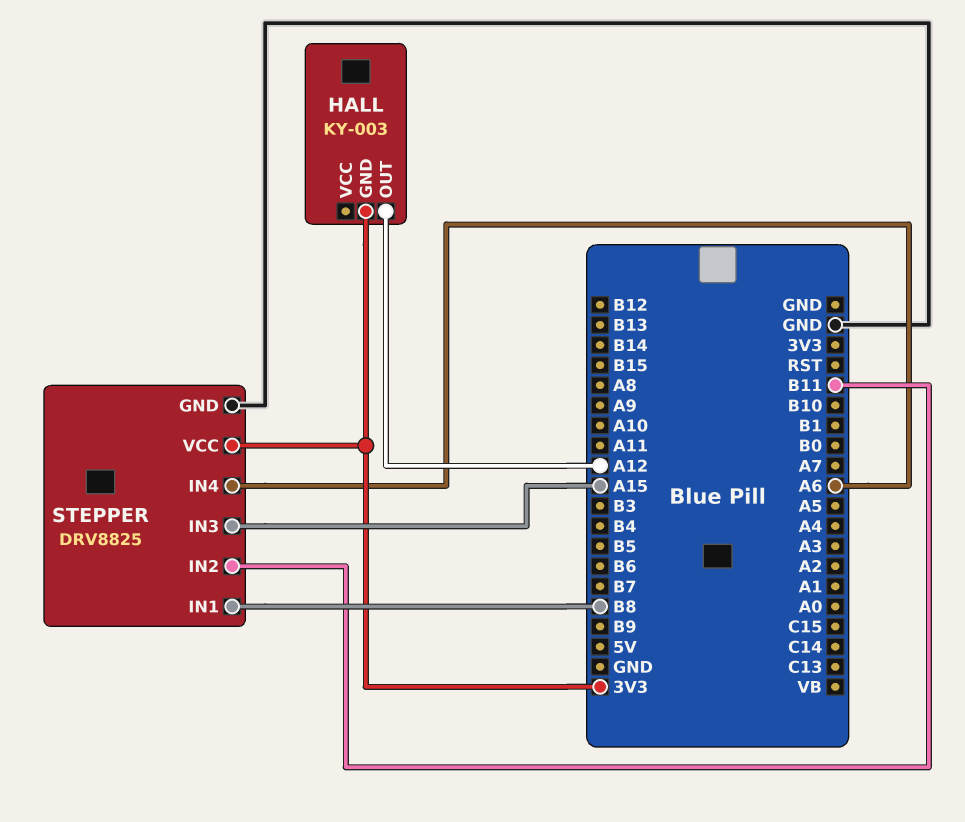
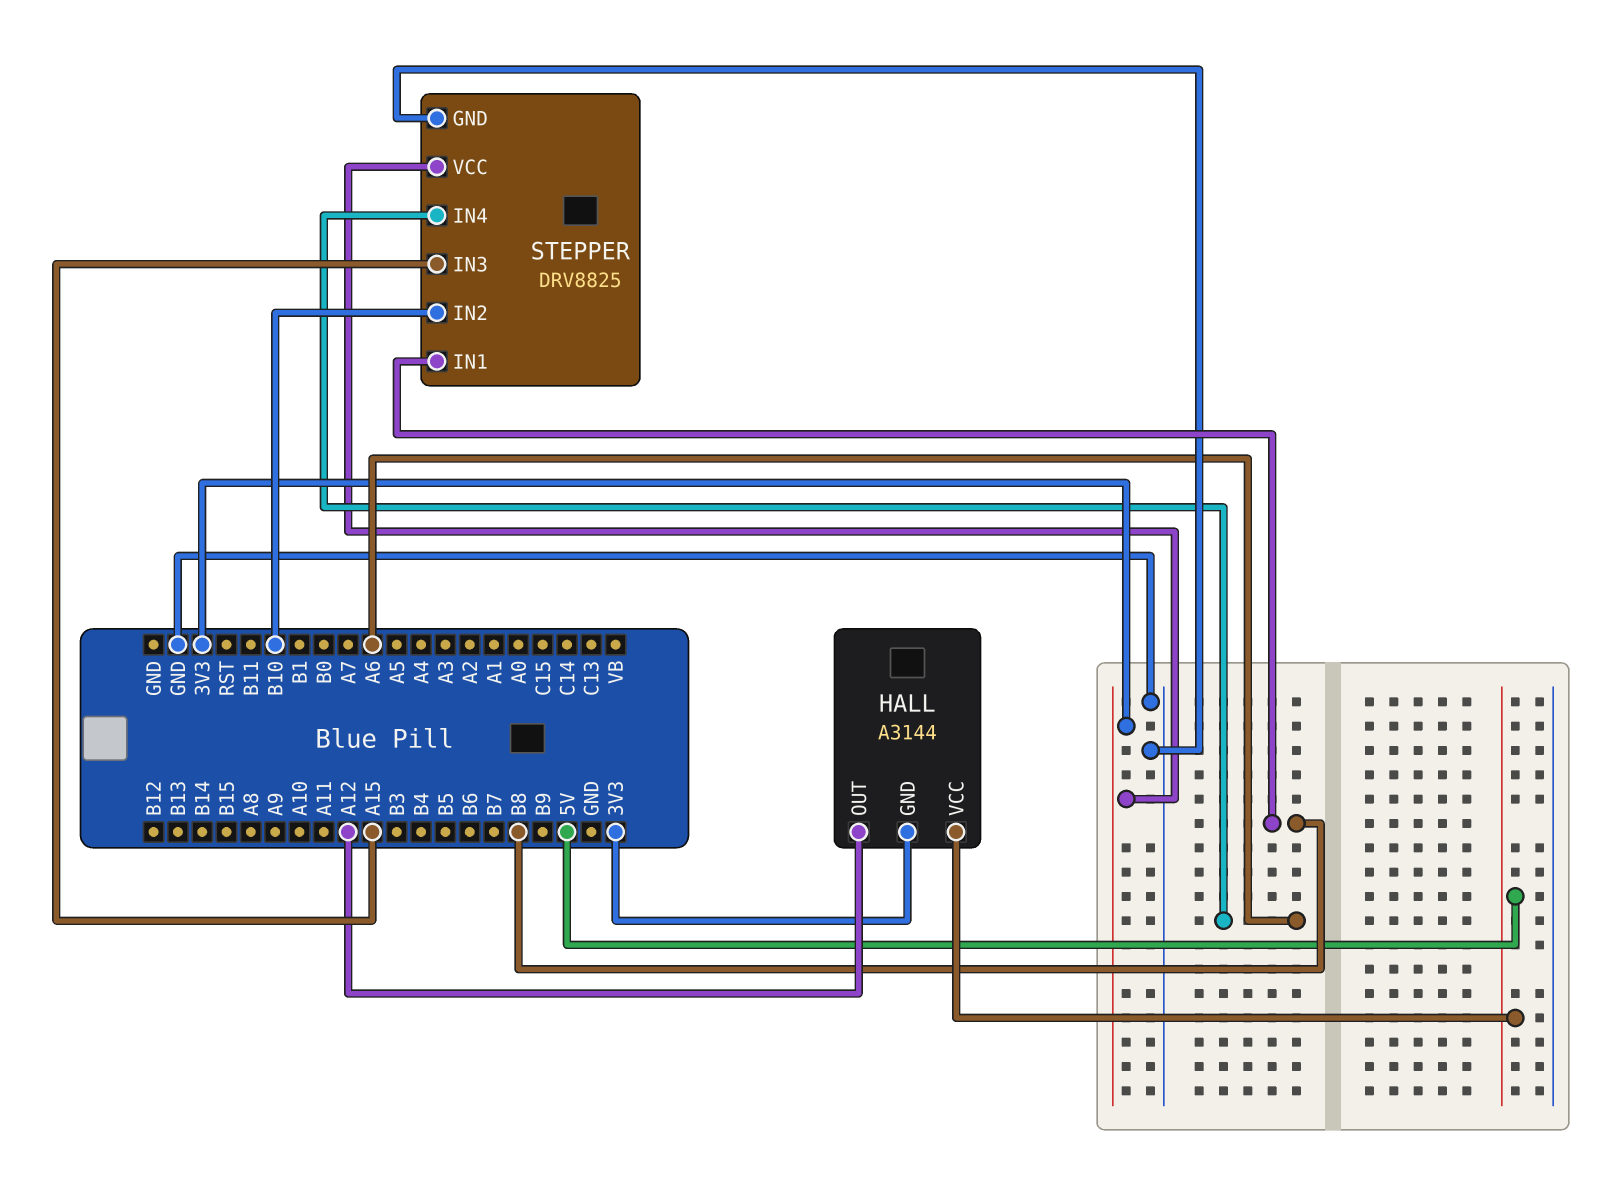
HALL: KY-003 -> A3144
HALL pin VCC: none -> 5V
STEPPER pin IN2: B11 -> B10

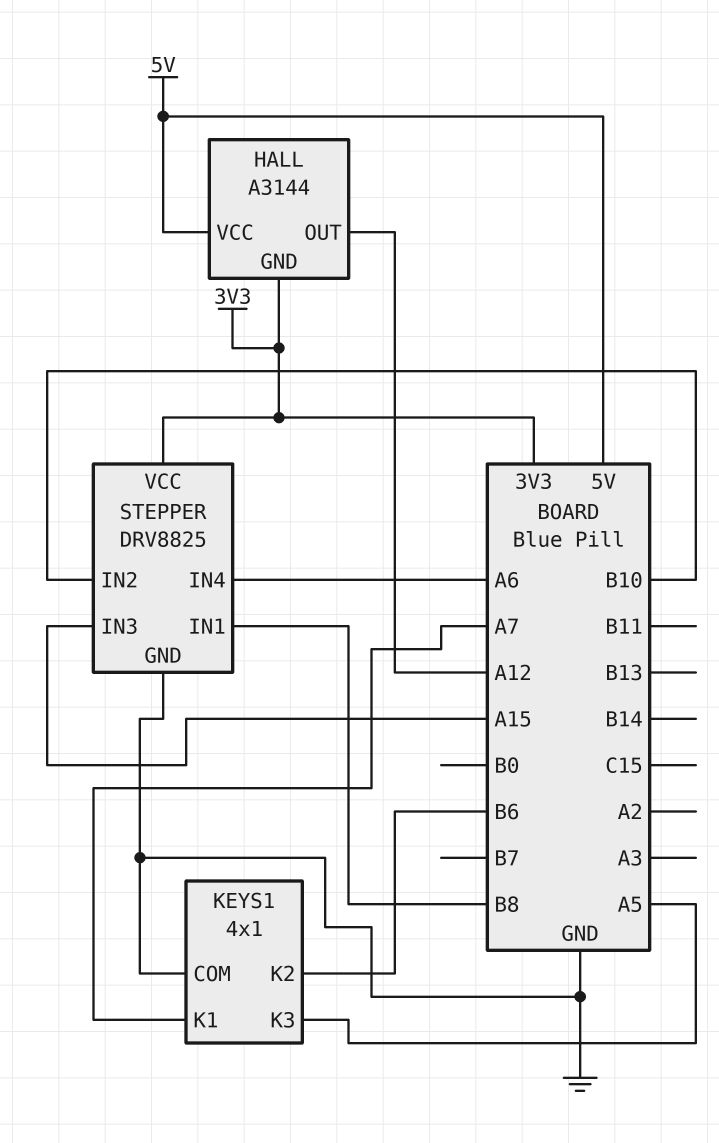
KEYS1: none -> 4x1
KEYS1 pin COM: none -> GND
KEYS1 pin K1: none -> A7
KEYS1 pin K2: none -> B6
KEYS1 pin K3: none -> A5

